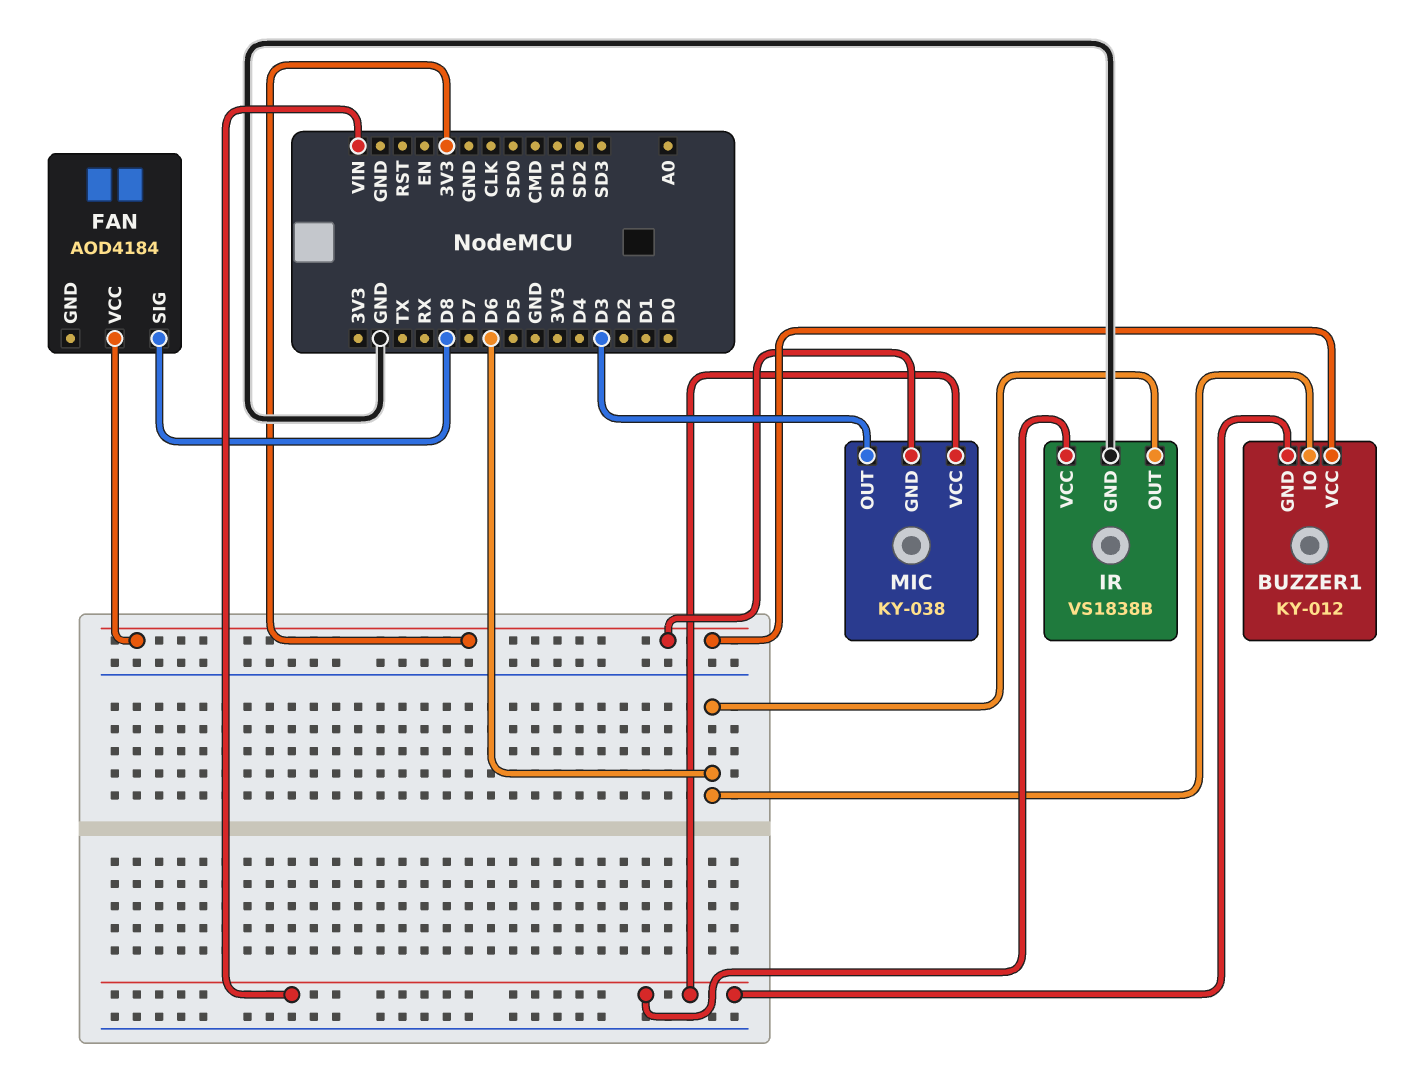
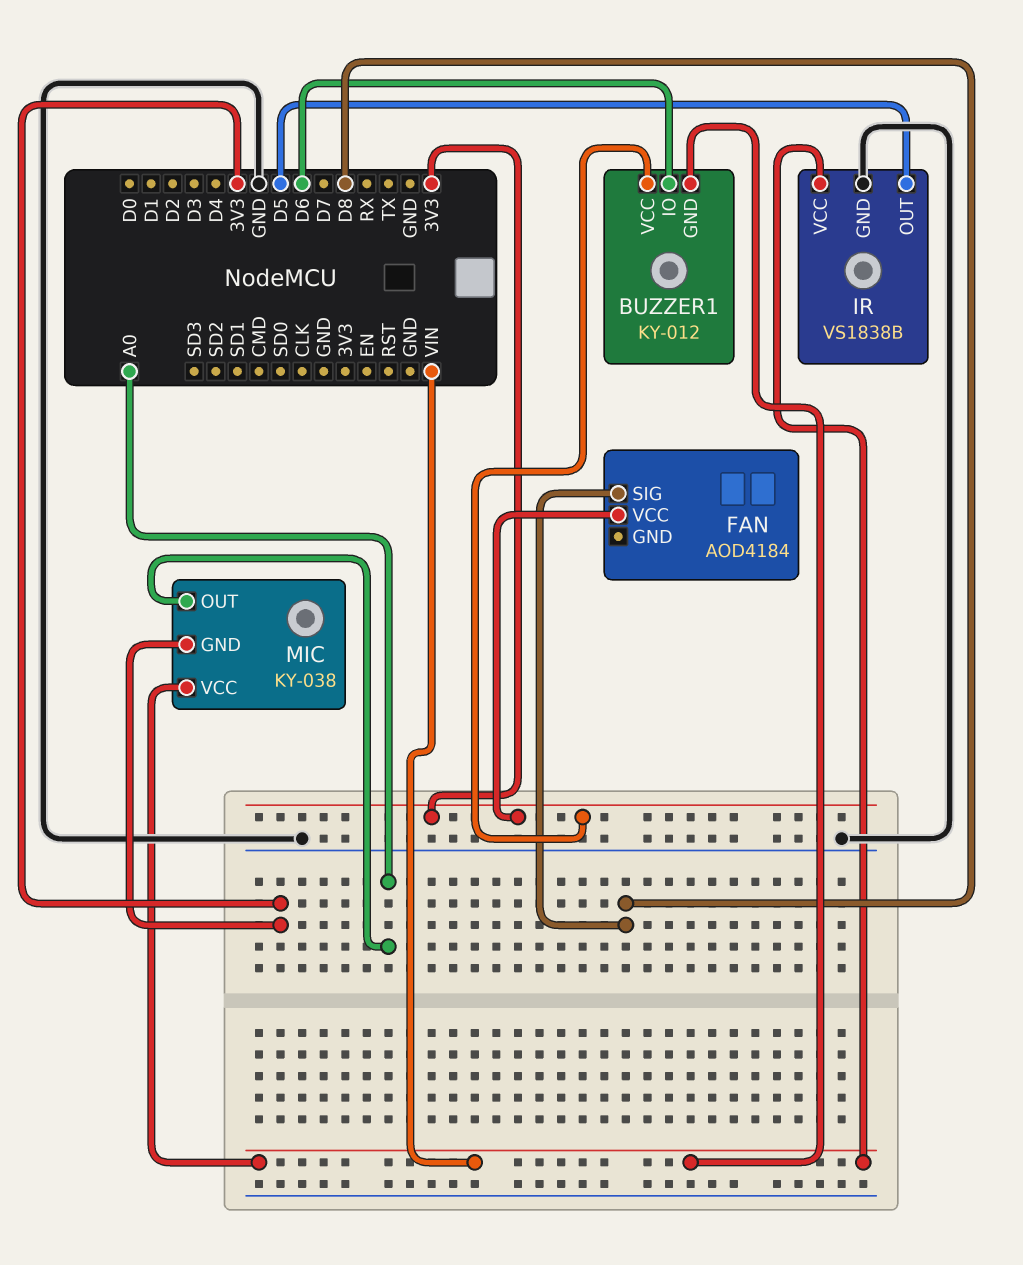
IR pin OUT: D6 -> D5
MIC pin OUT: D3 -> A0

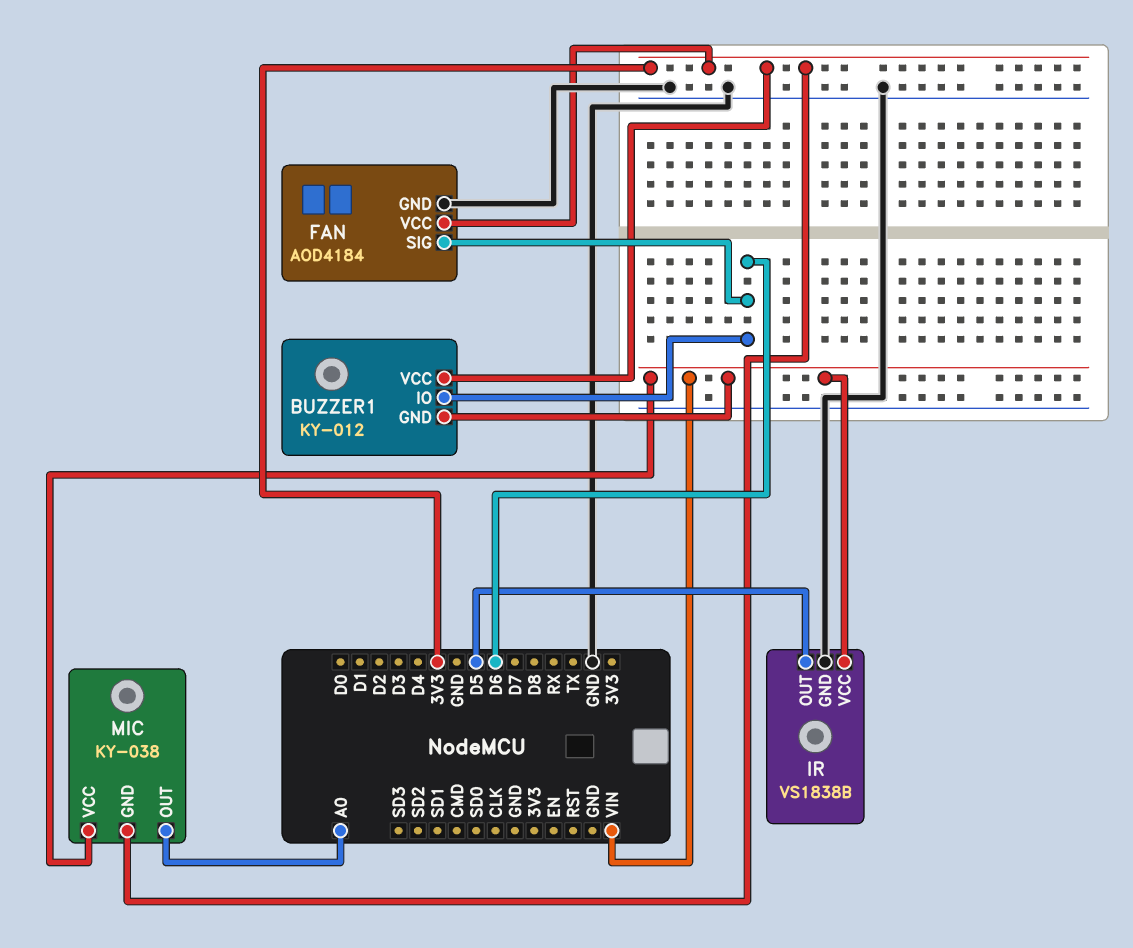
FAN pin GND: none -> GND
FAN pin SIG: D8 -> D6

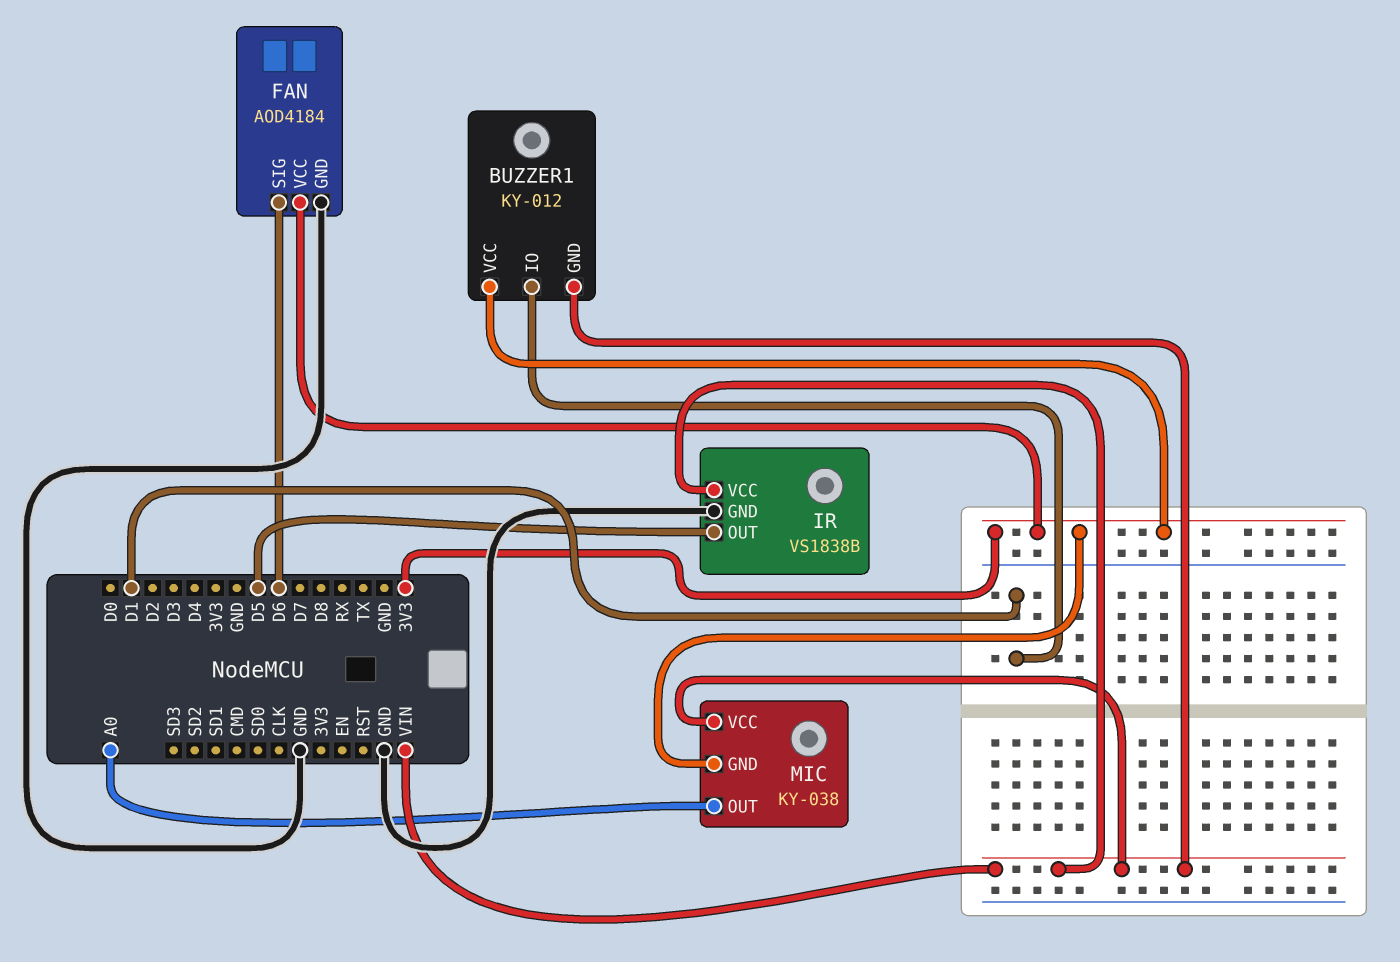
BUZZER1 pin IO: D6 -> D1

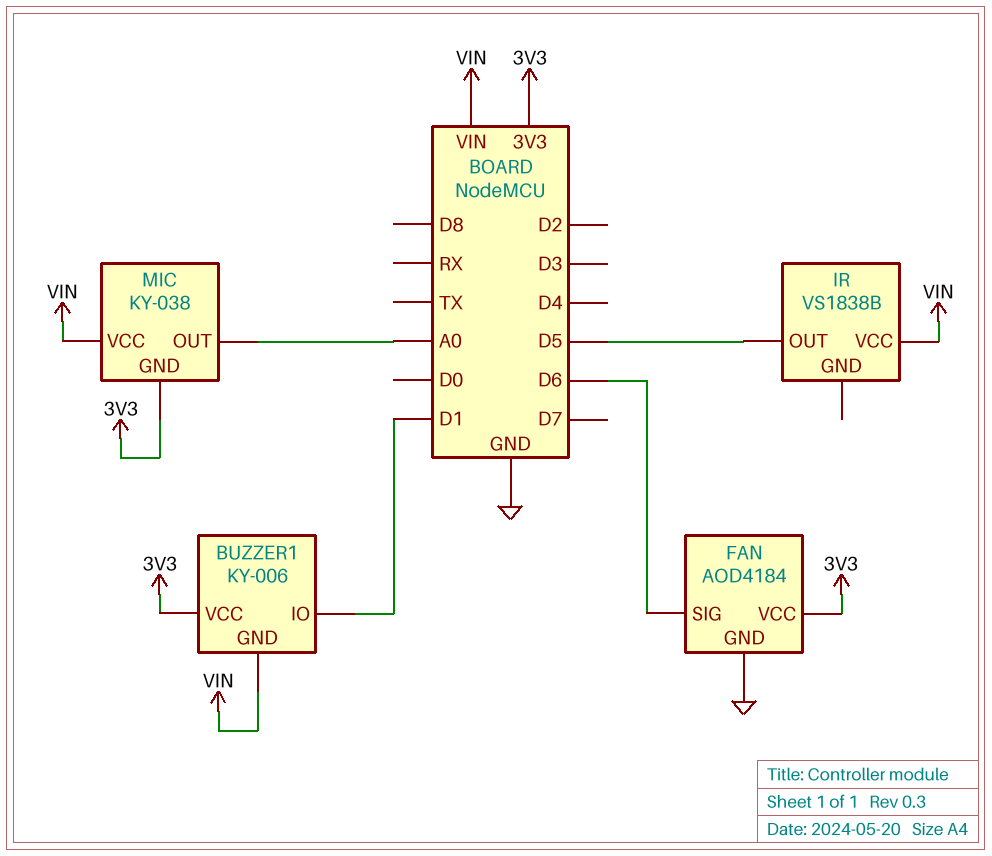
BUZZER1: KY-012 -> KY-006
IR pin GND: GND -> none

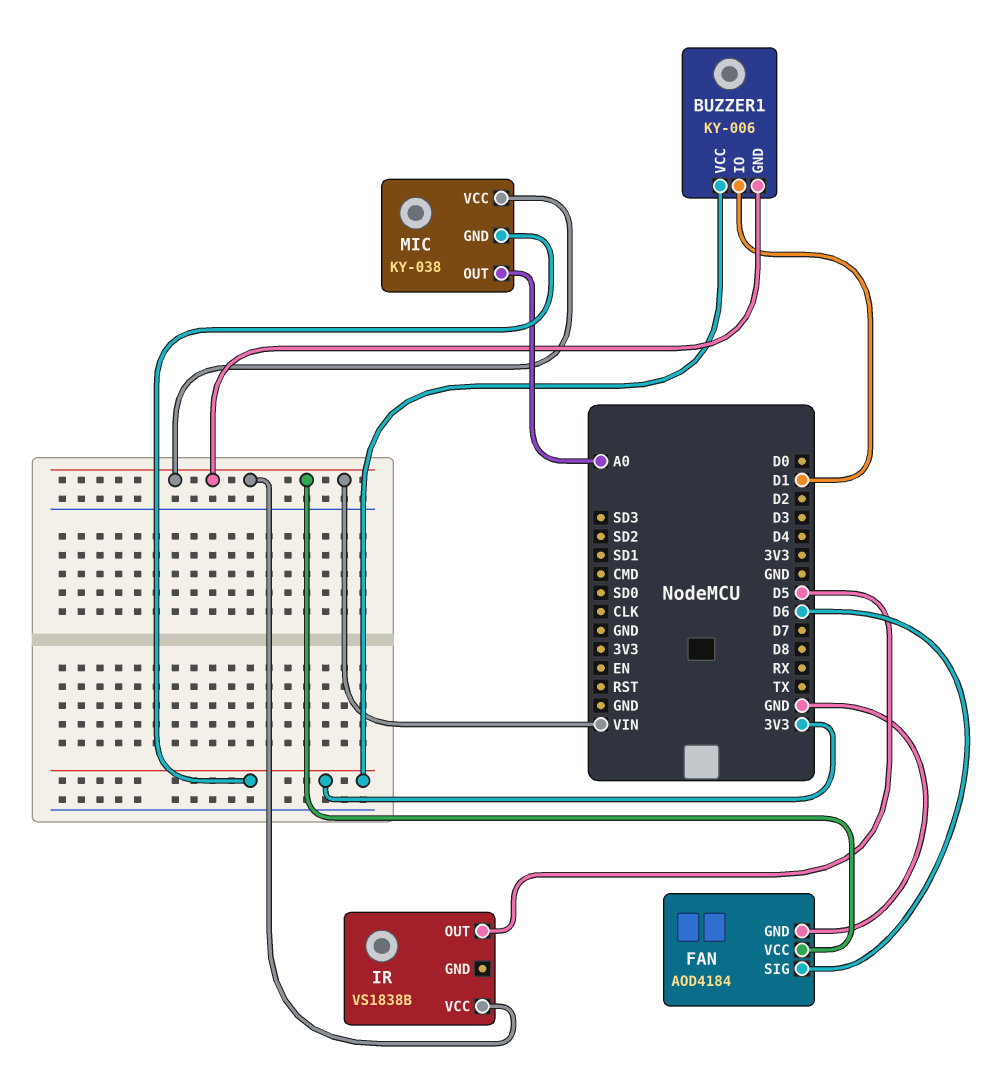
FAN pin VCC: 3V3 -> VIN

